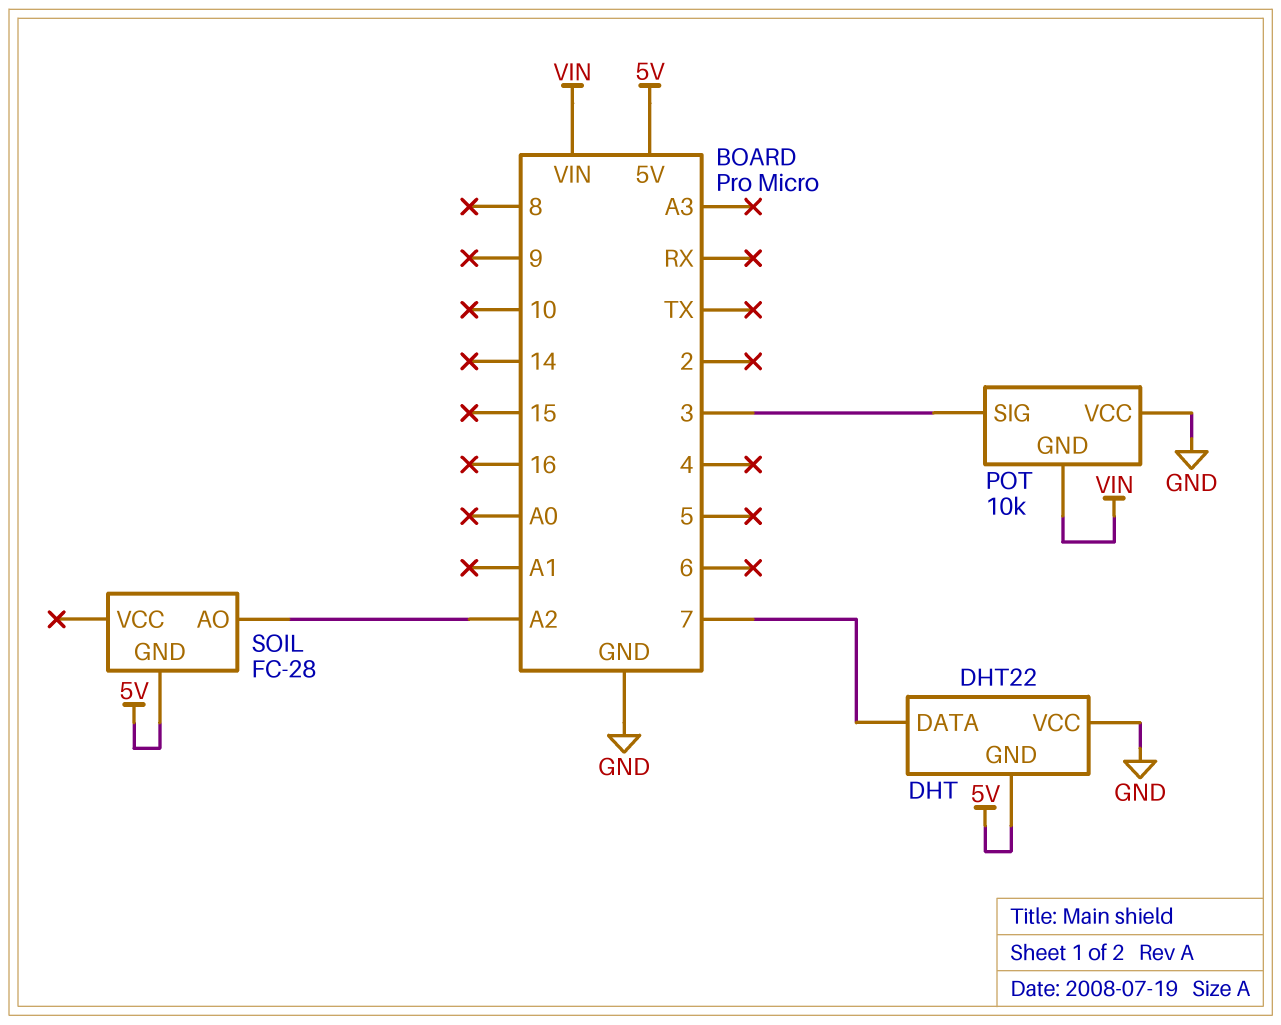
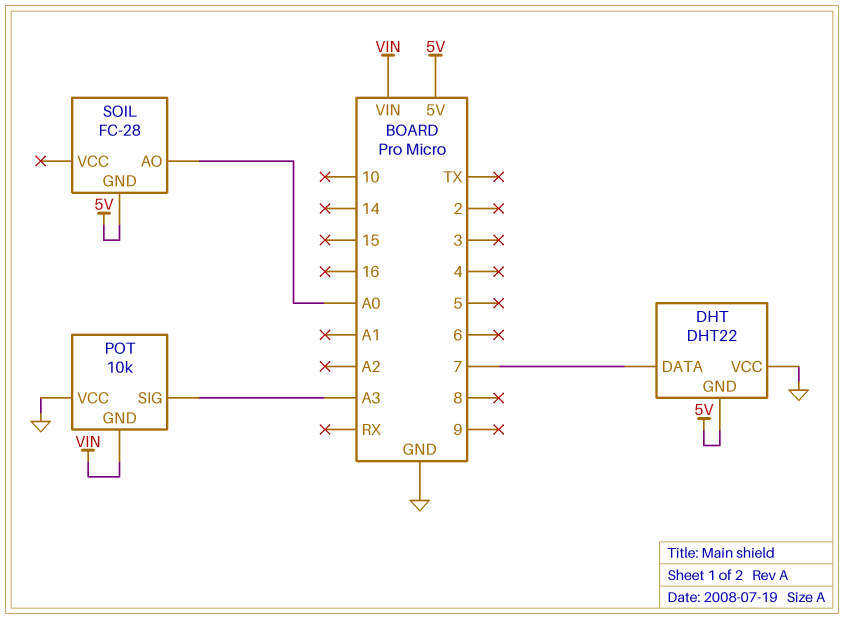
POT pin SIG: 3 -> A3
SOIL pin AO: A2 -> A0

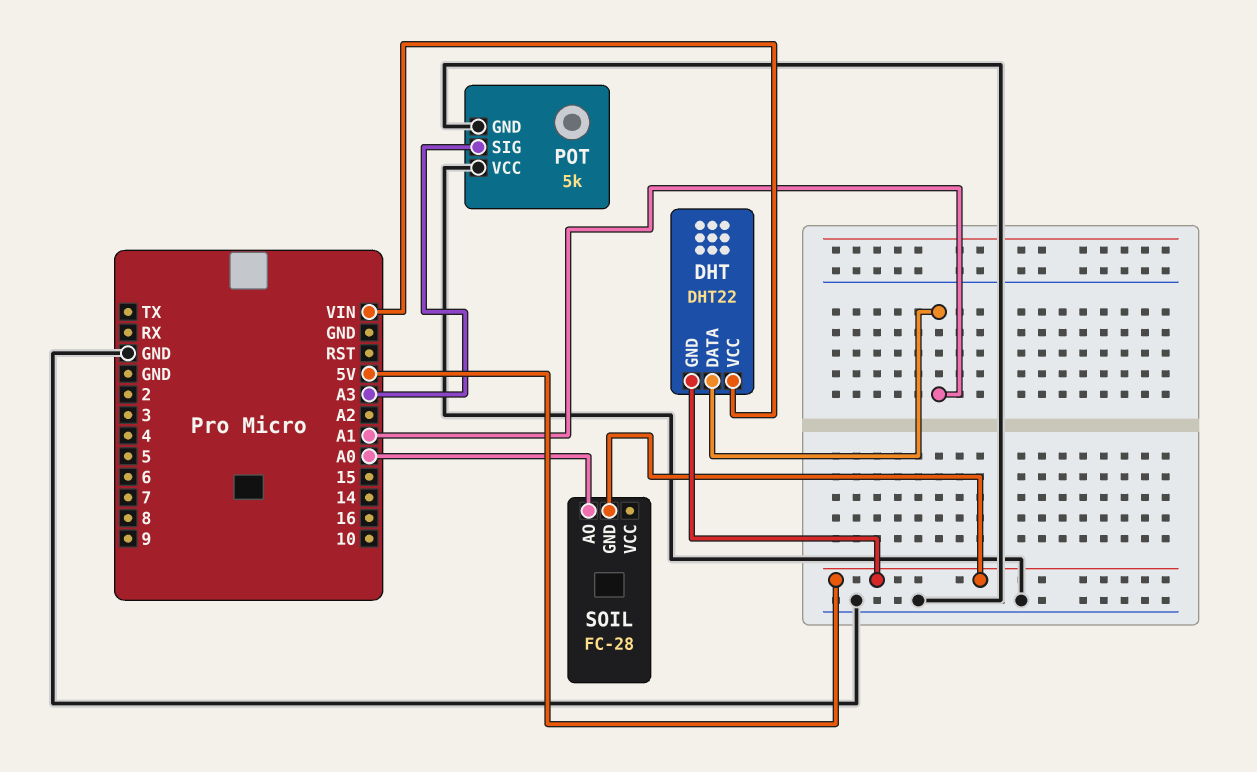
DHT pin DATA: 7 -> A1
DHT pin VCC: GND -> VIN
POT: 10k -> 5k
POT pin GND: VIN -> GND

